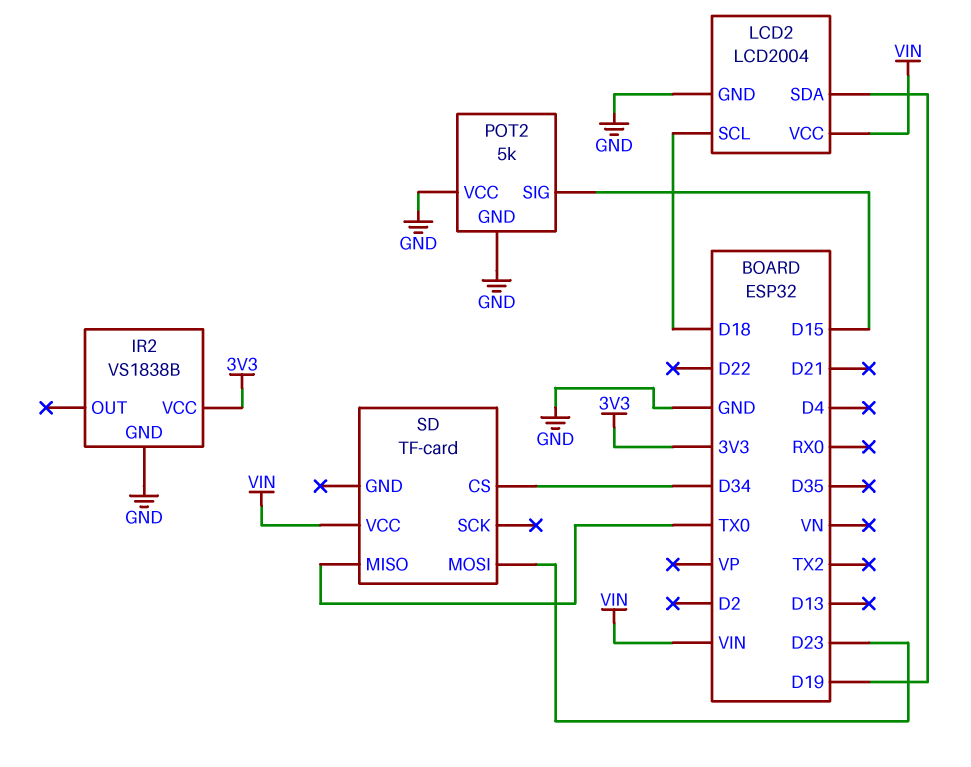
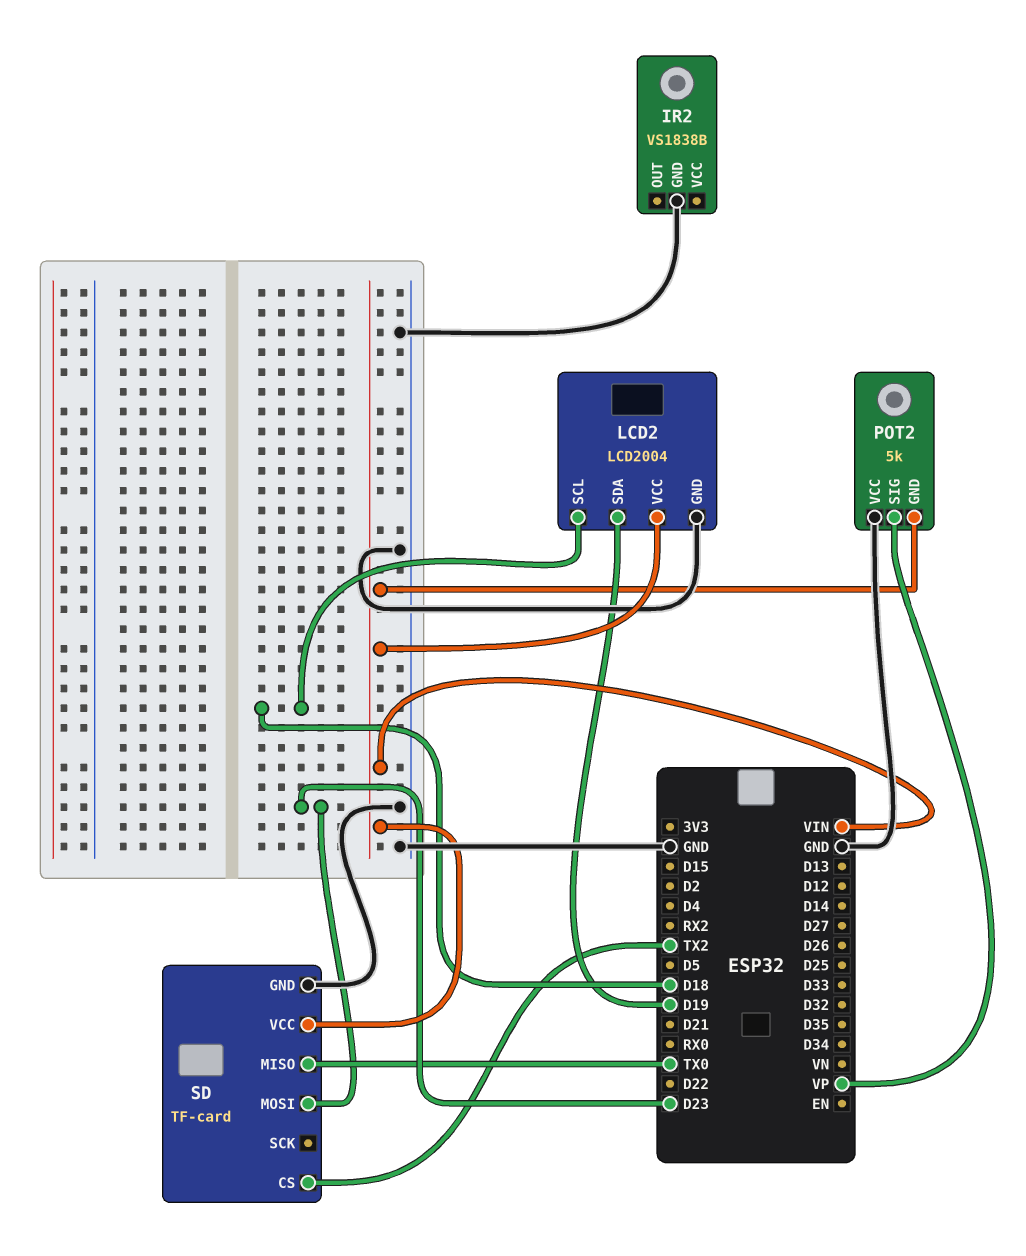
IR2 pin VCC: 3V3 -> none
POT2 pin GND: GND -> VIN
POT2 pin SIG: D15 -> VP
SD pin CS: D34 -> TX2
SD pin GND: none -> GND

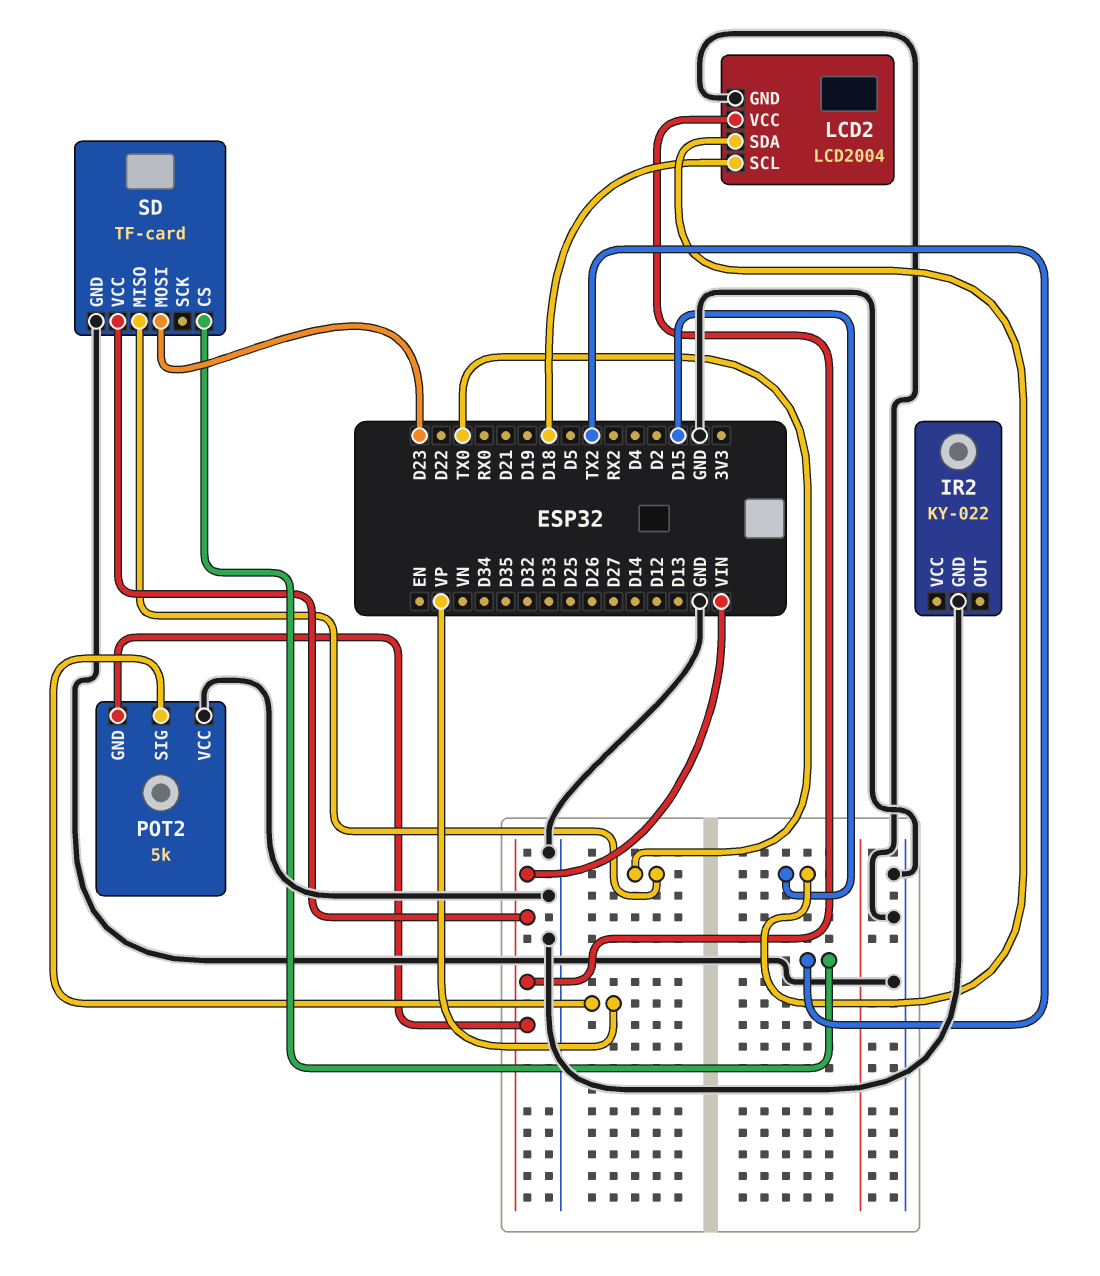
IR2: VS1838B -> KY-022
LCD2 pin SDA: D19 -> D15

